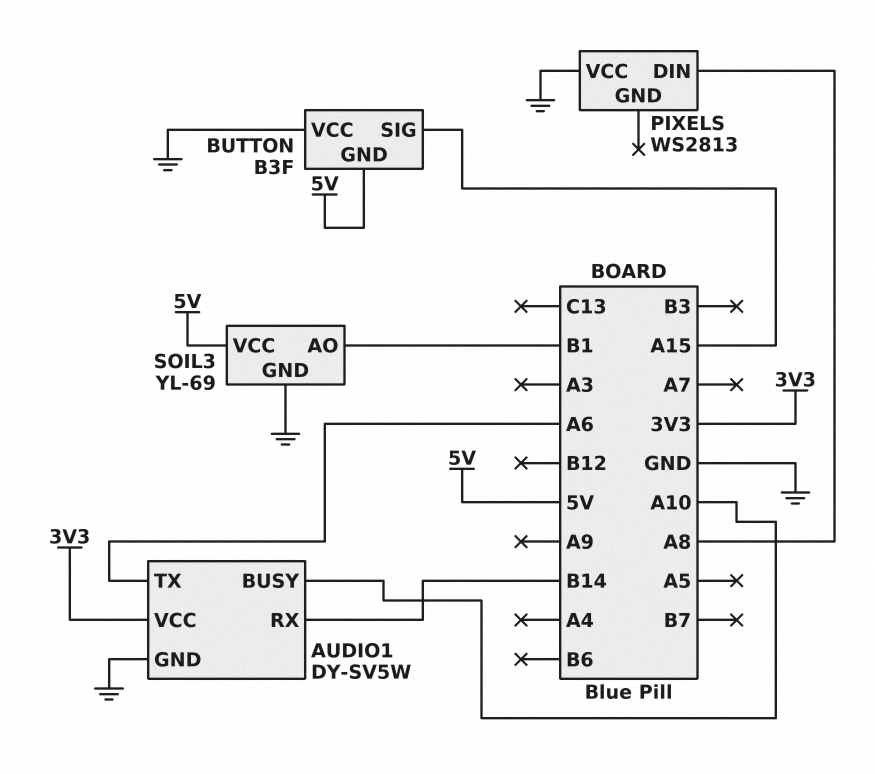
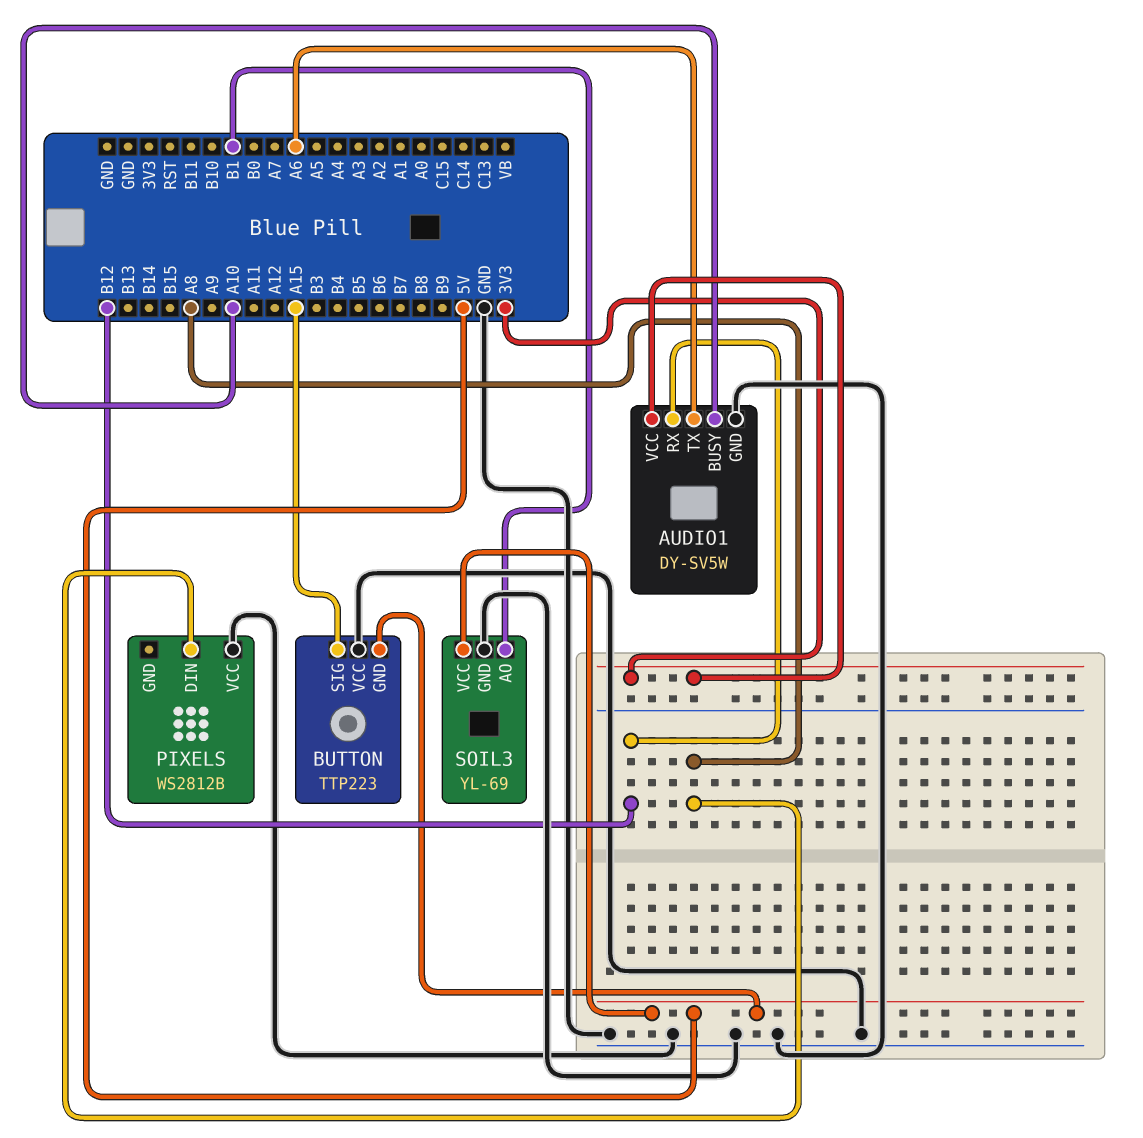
AUDIO1 pin RX: B14 -> B12
BUTTON: B3F -> TTP223
PIXELS: WS2813 -> WS2812B

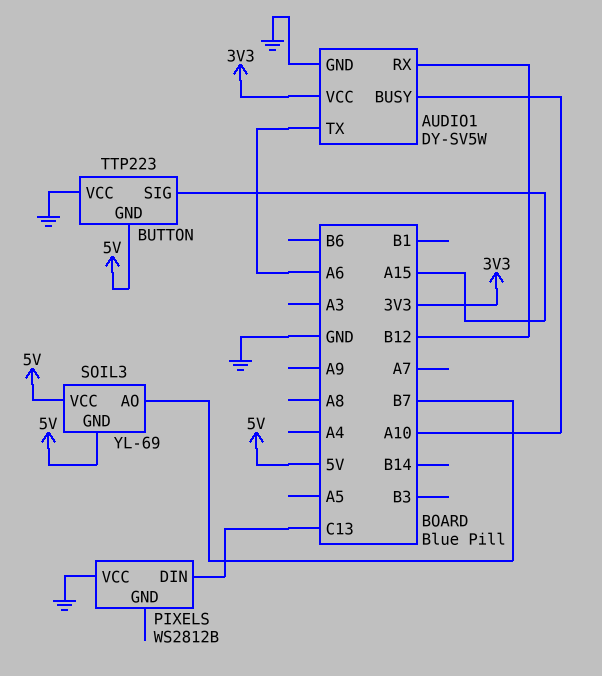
PIXELS pin DIN: A8 -> C13
SOIL3 pin AO: B1 -> B7
SOIL3 pin GND: GND -> 5V

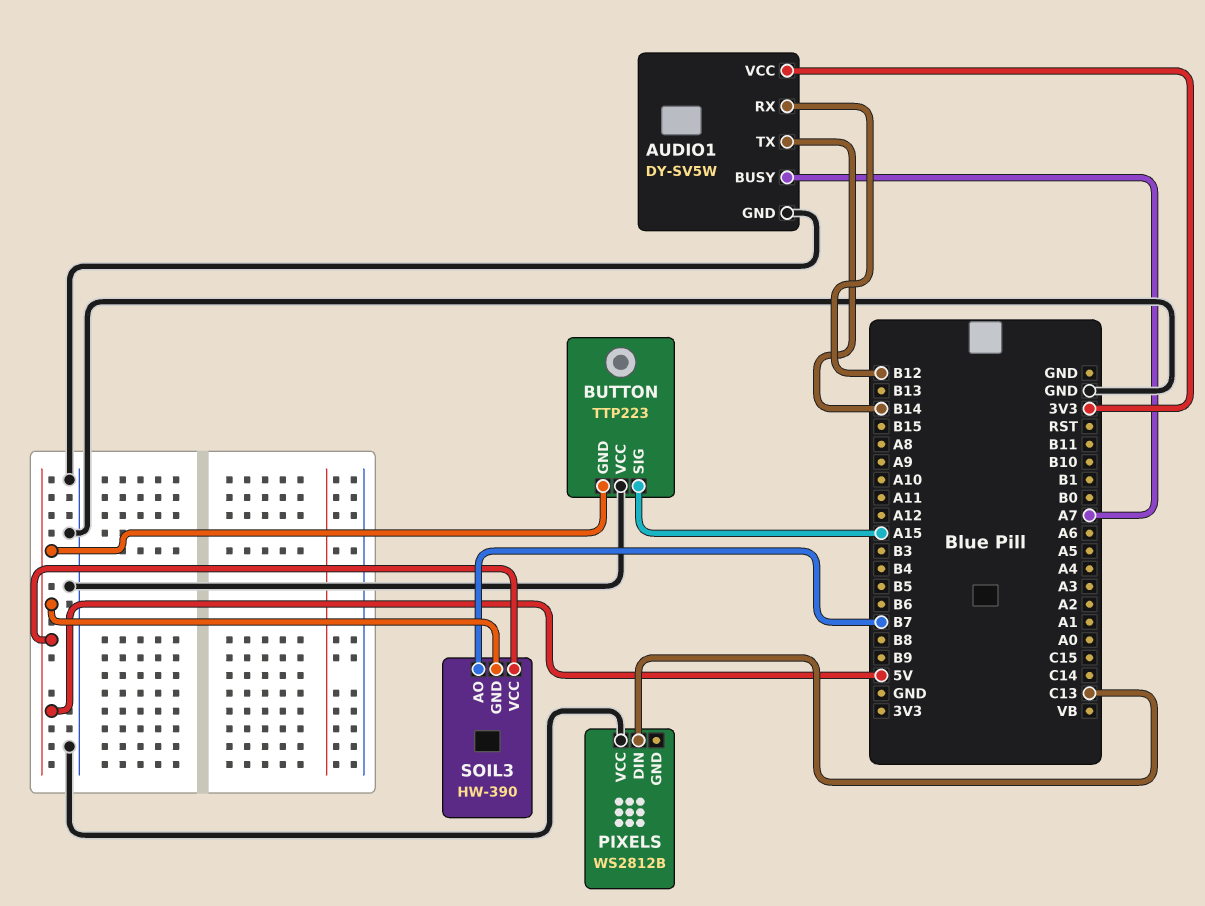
AUDIO1 pin BUSY: A10 -> A7
AUDIO1 pin TX: A6 -> B14
SOIL3: YL-69 -> HW-390

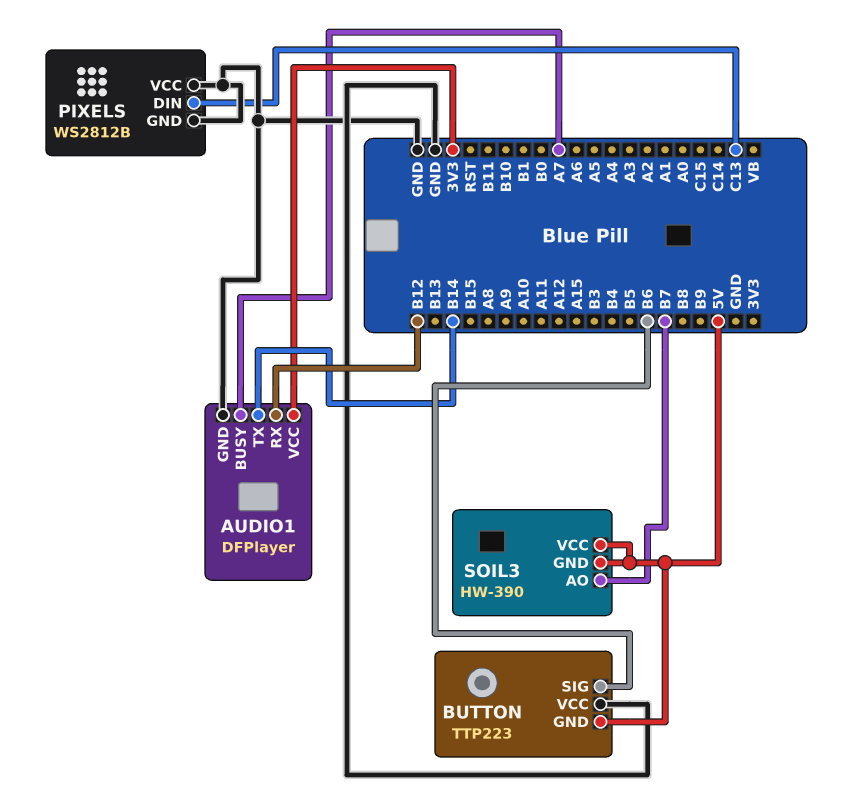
AUDIO1: DY-SV5W -> DFPlayer
BUTTON pin SIG: A15 -> B6
PIXELS pin GND: none -> GND

